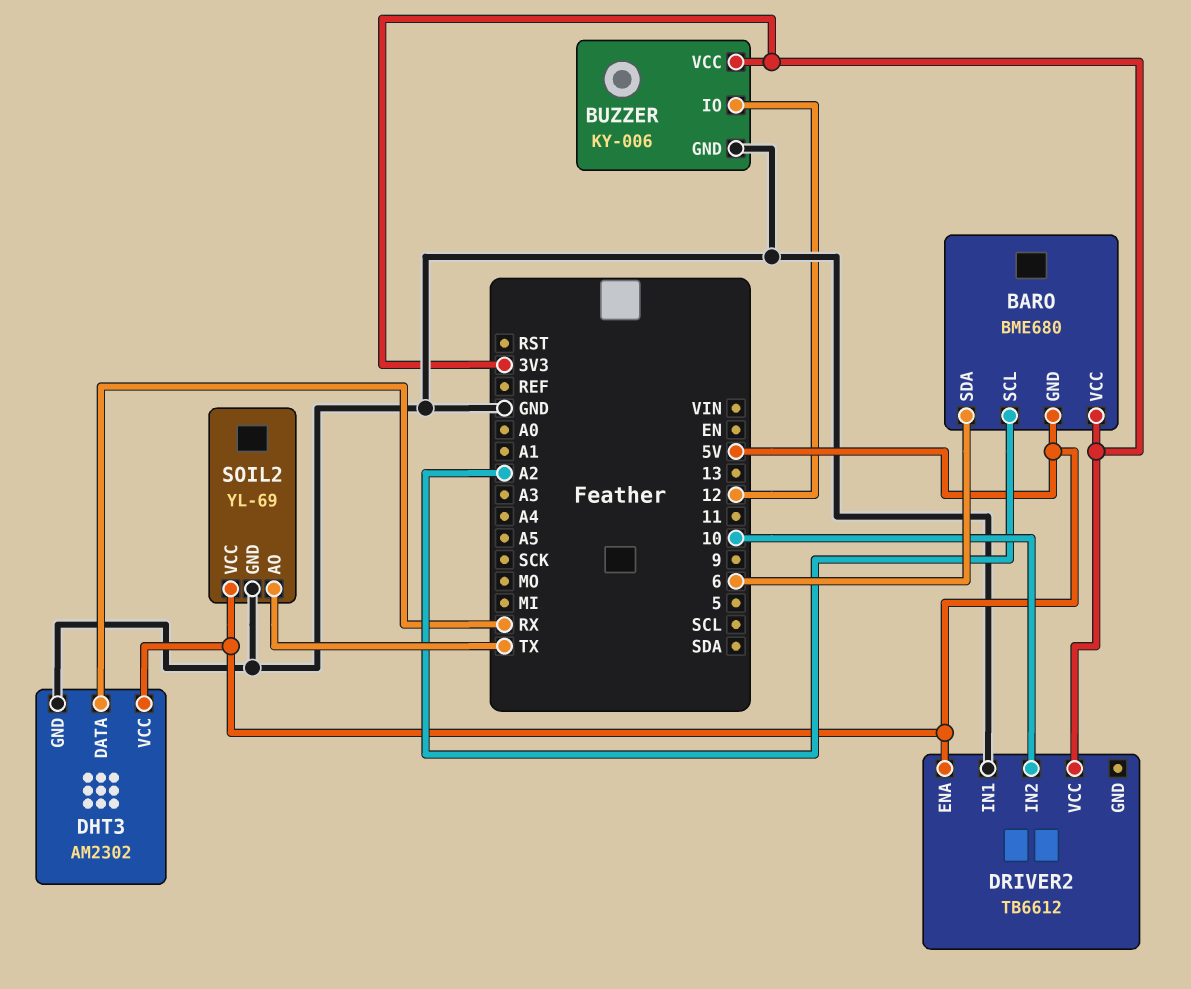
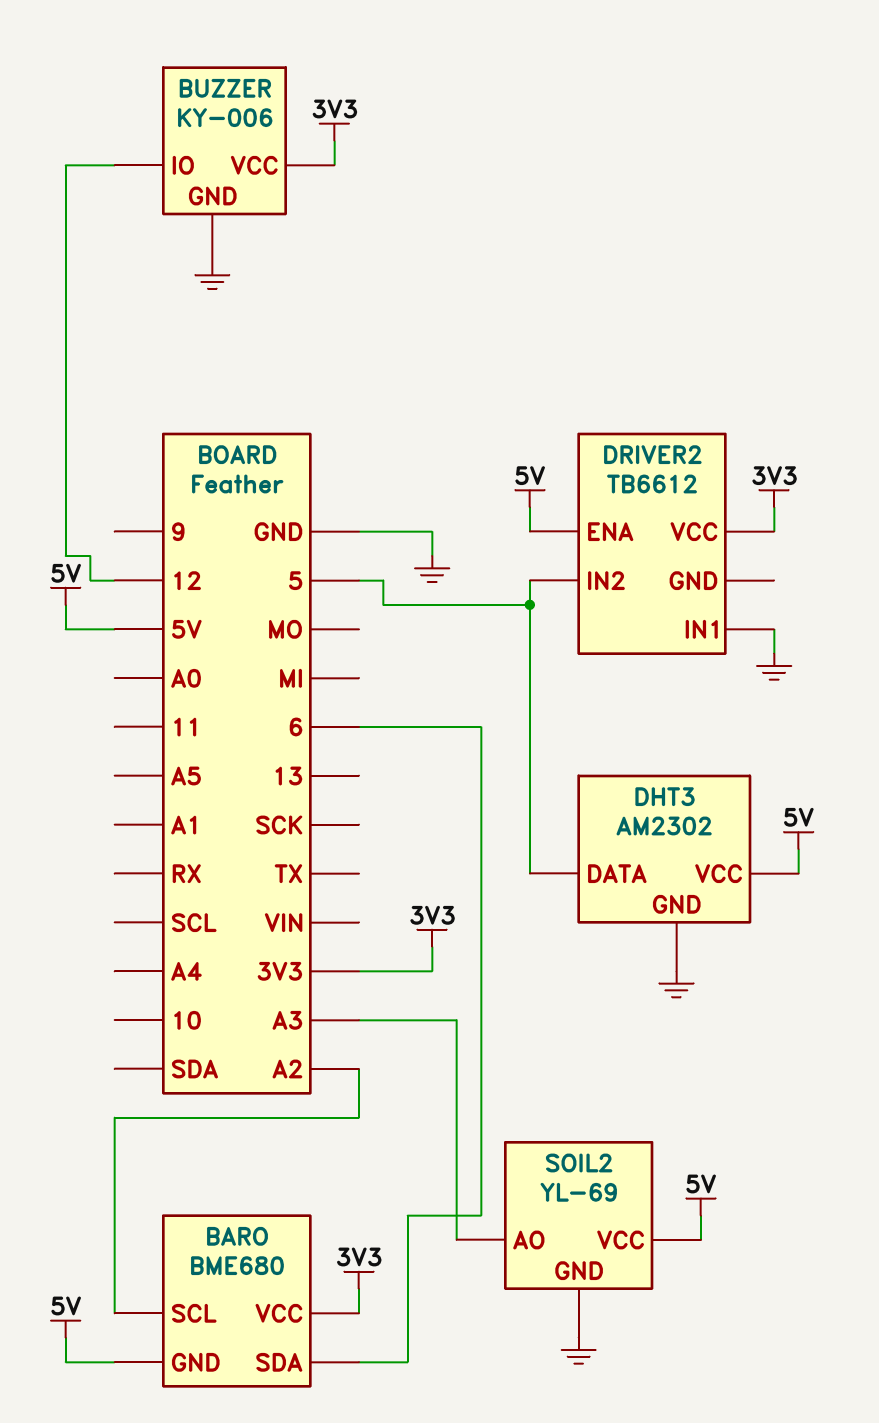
DHT3 pin DATA: RX -> 5
DRIVER2 pin IN2: 10 -> 5
SOIL2 pin AO: TX -> A3

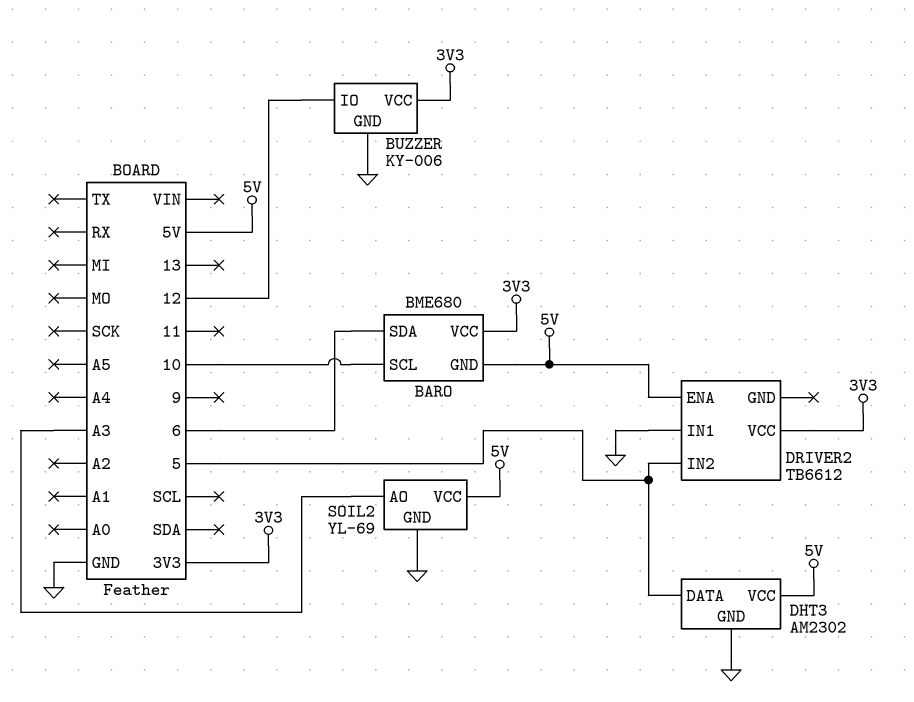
BARO pin SCL: A2 -> 10

